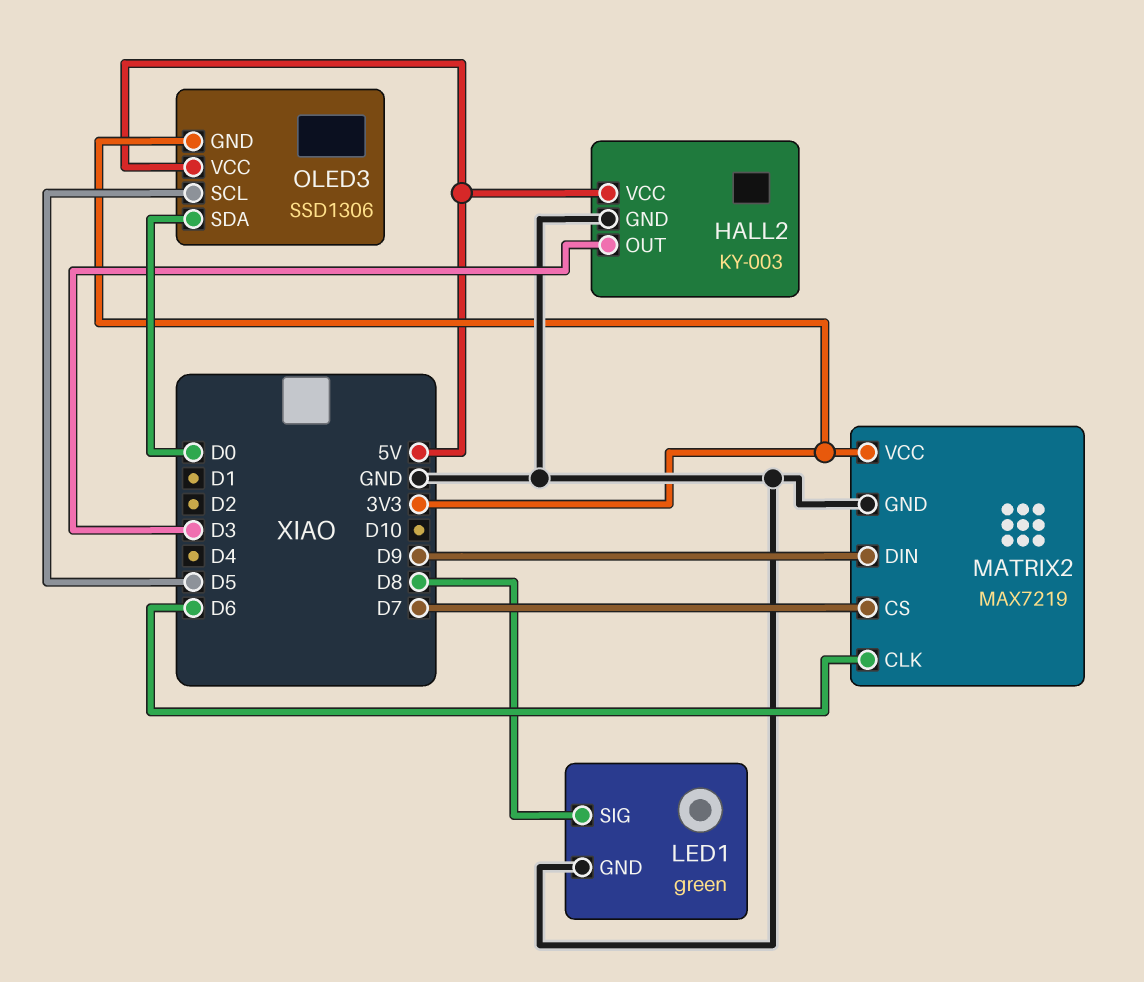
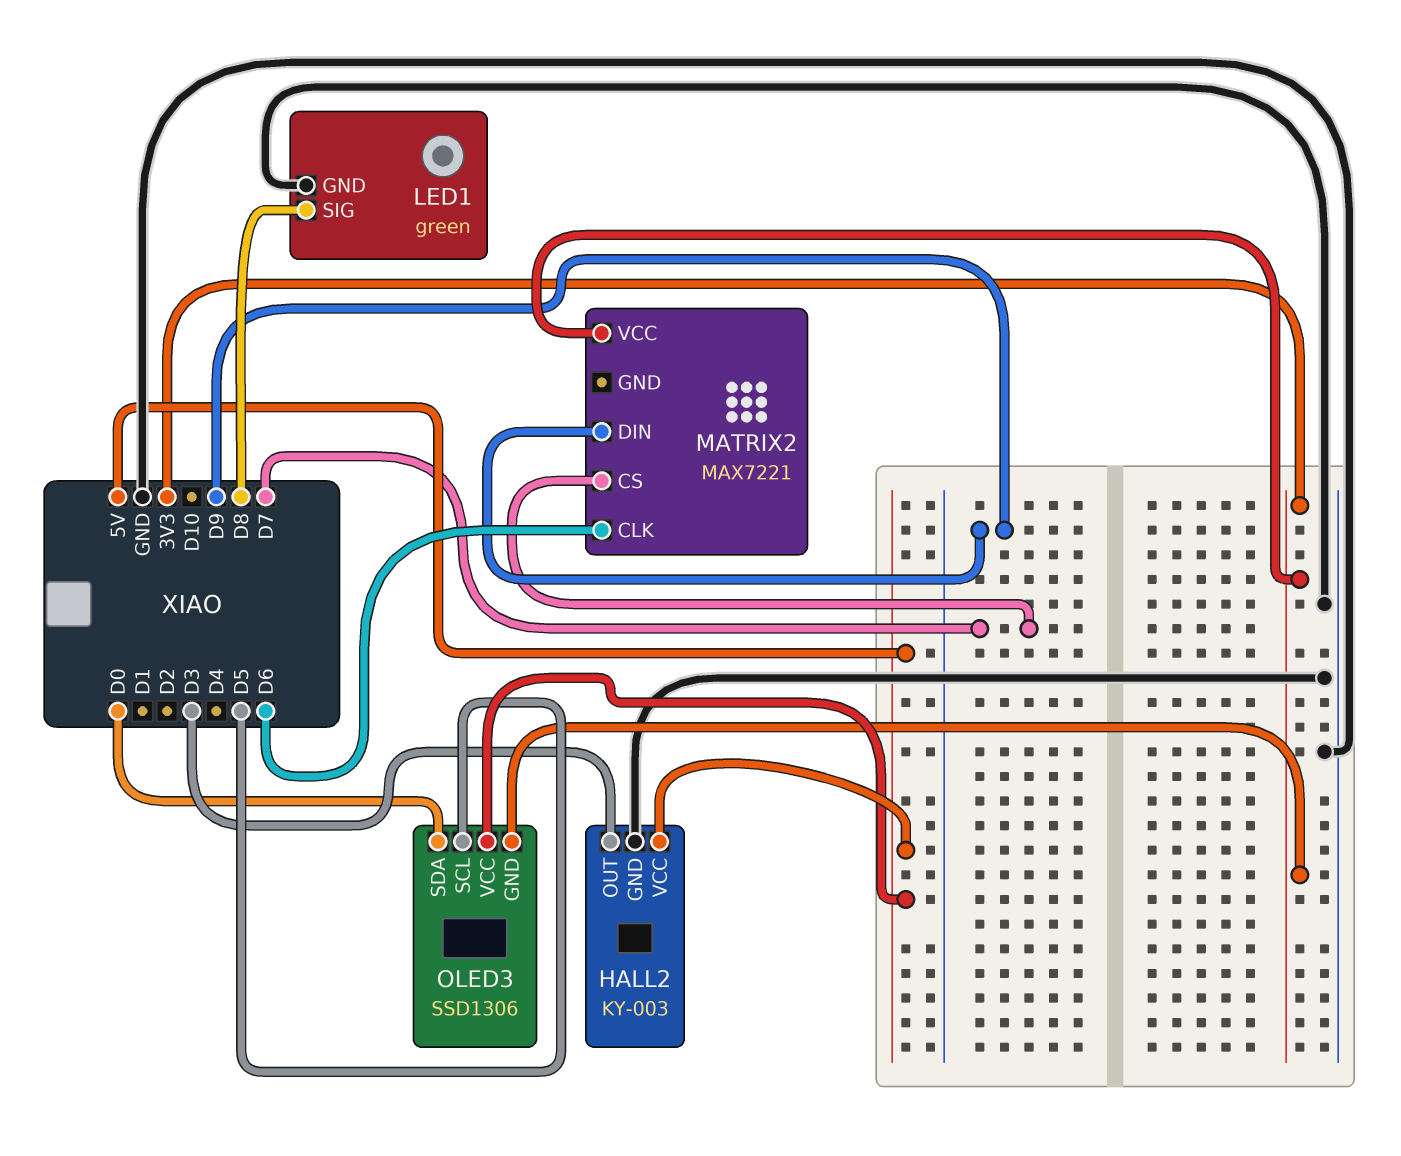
MATRIX2: MAX7219 -> MAX7221
MATRIX2 pin GND: GND -> none

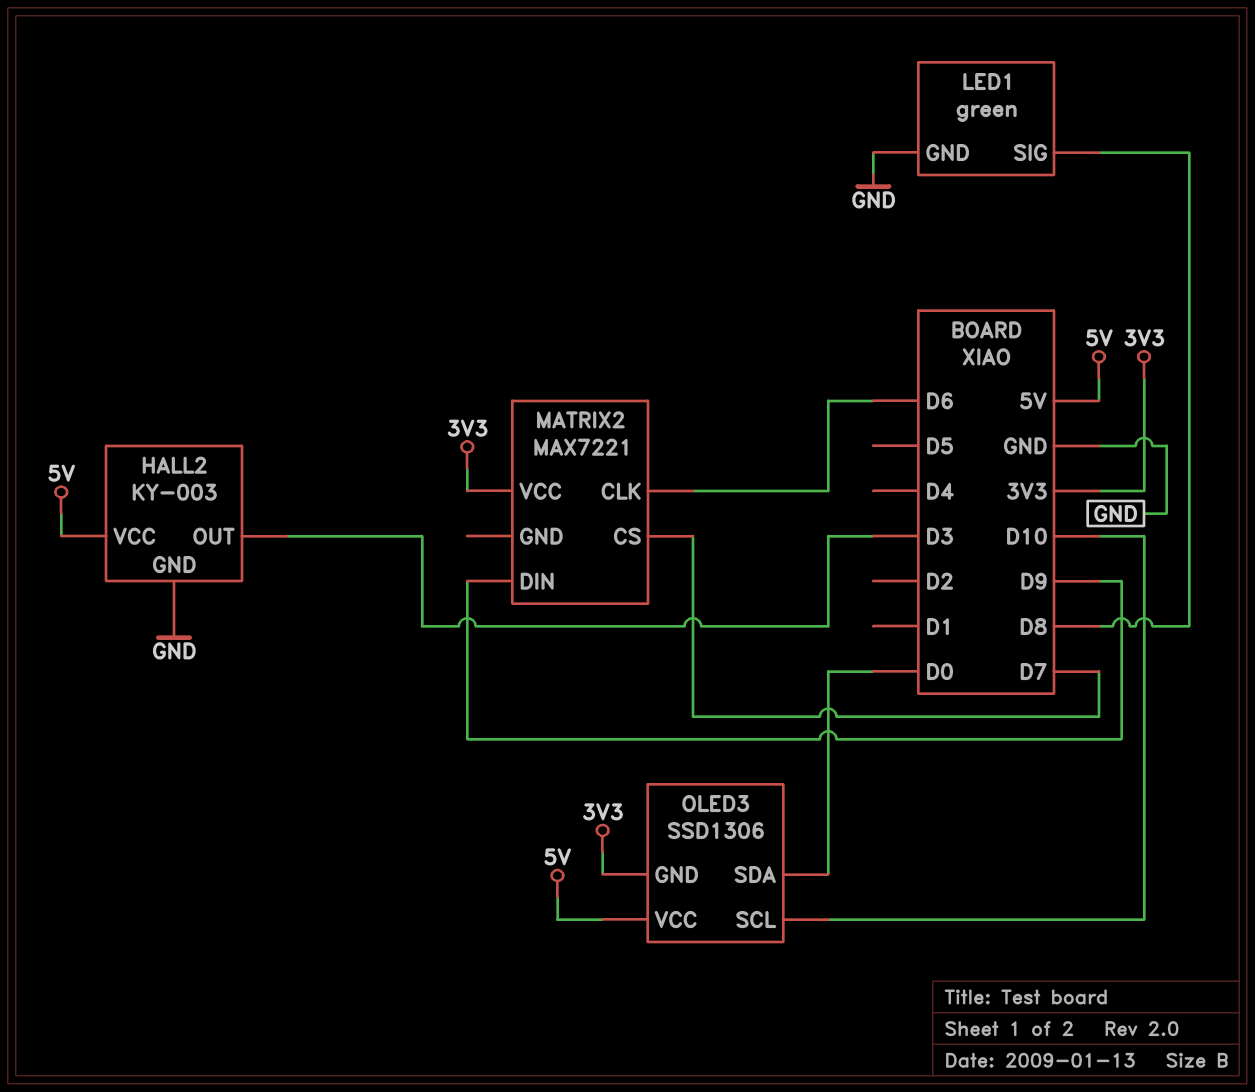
OLED3 pin SCL: D5 -> D10

